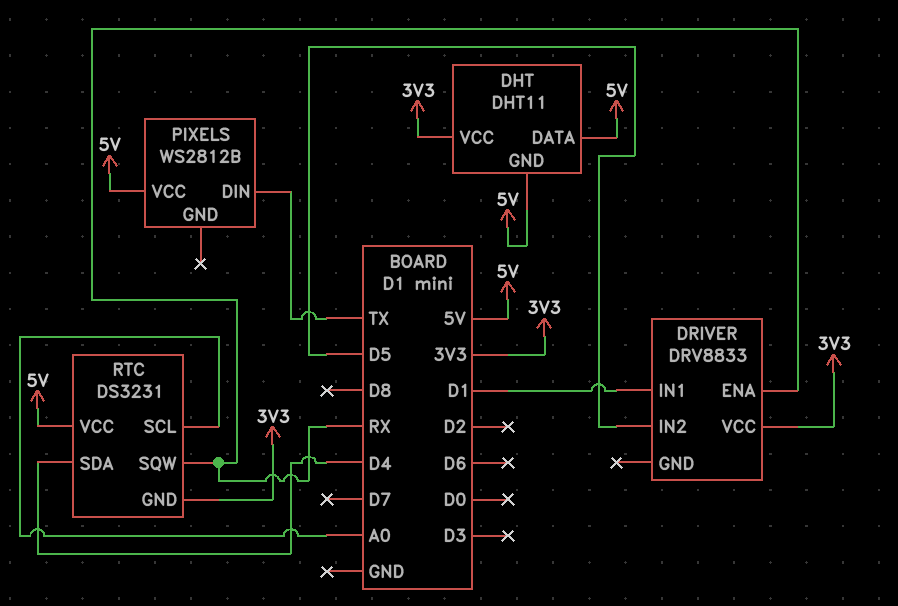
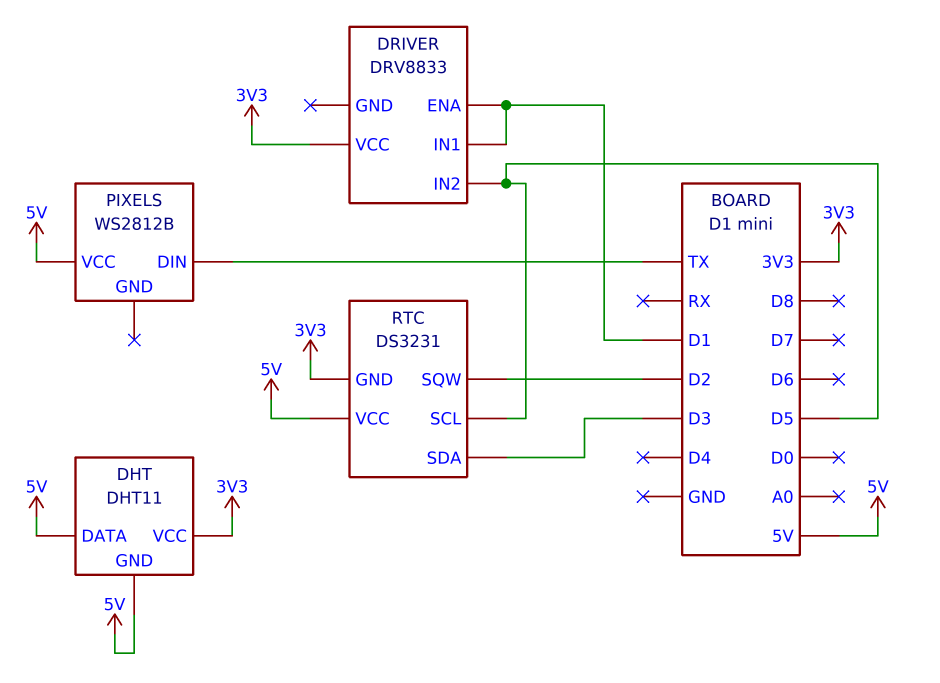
DRIVER pin ENA: RX -> D1
RTC pin SCL: A0 -> D5
RTC pin SDA: D4 -> D3
RTC pin SQW: RX -> D2

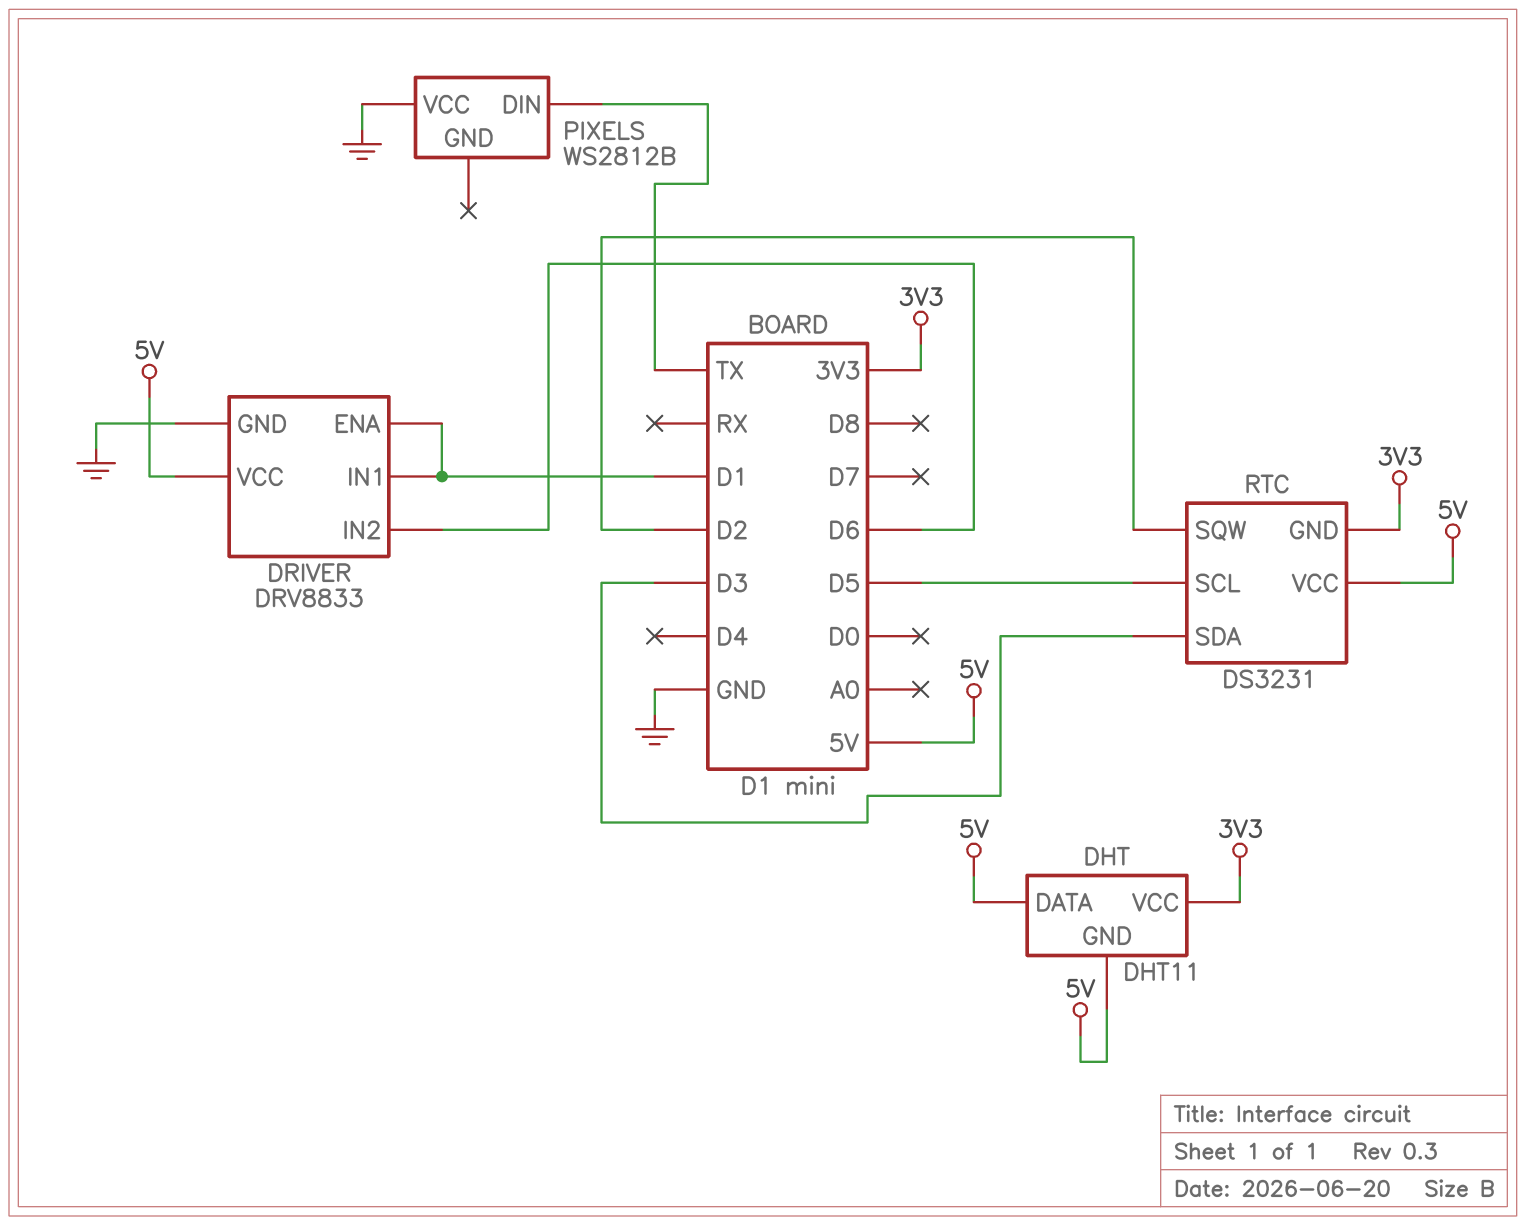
DRIVER pin GND: none -> GND
DRIVER pin IN2: D5 -> D6
DRIVER pin VCC: 3V3 -> 5V
PIXELS pin VCC: 5V -> GND

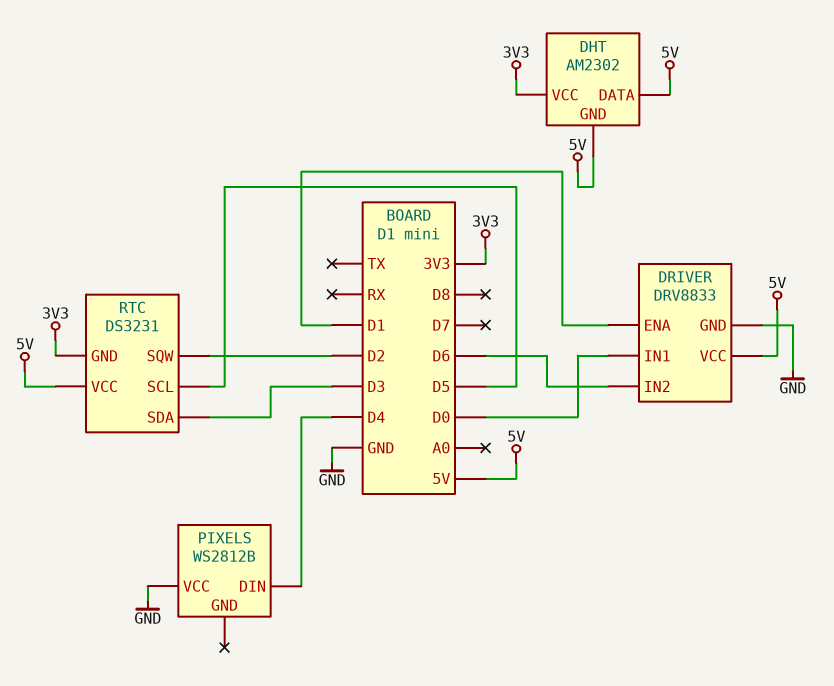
DHT: DHT11 -> AM2302
DRIVER pin IN1: D1 -> D0
PIXELS pin DIN: TX -> D4

